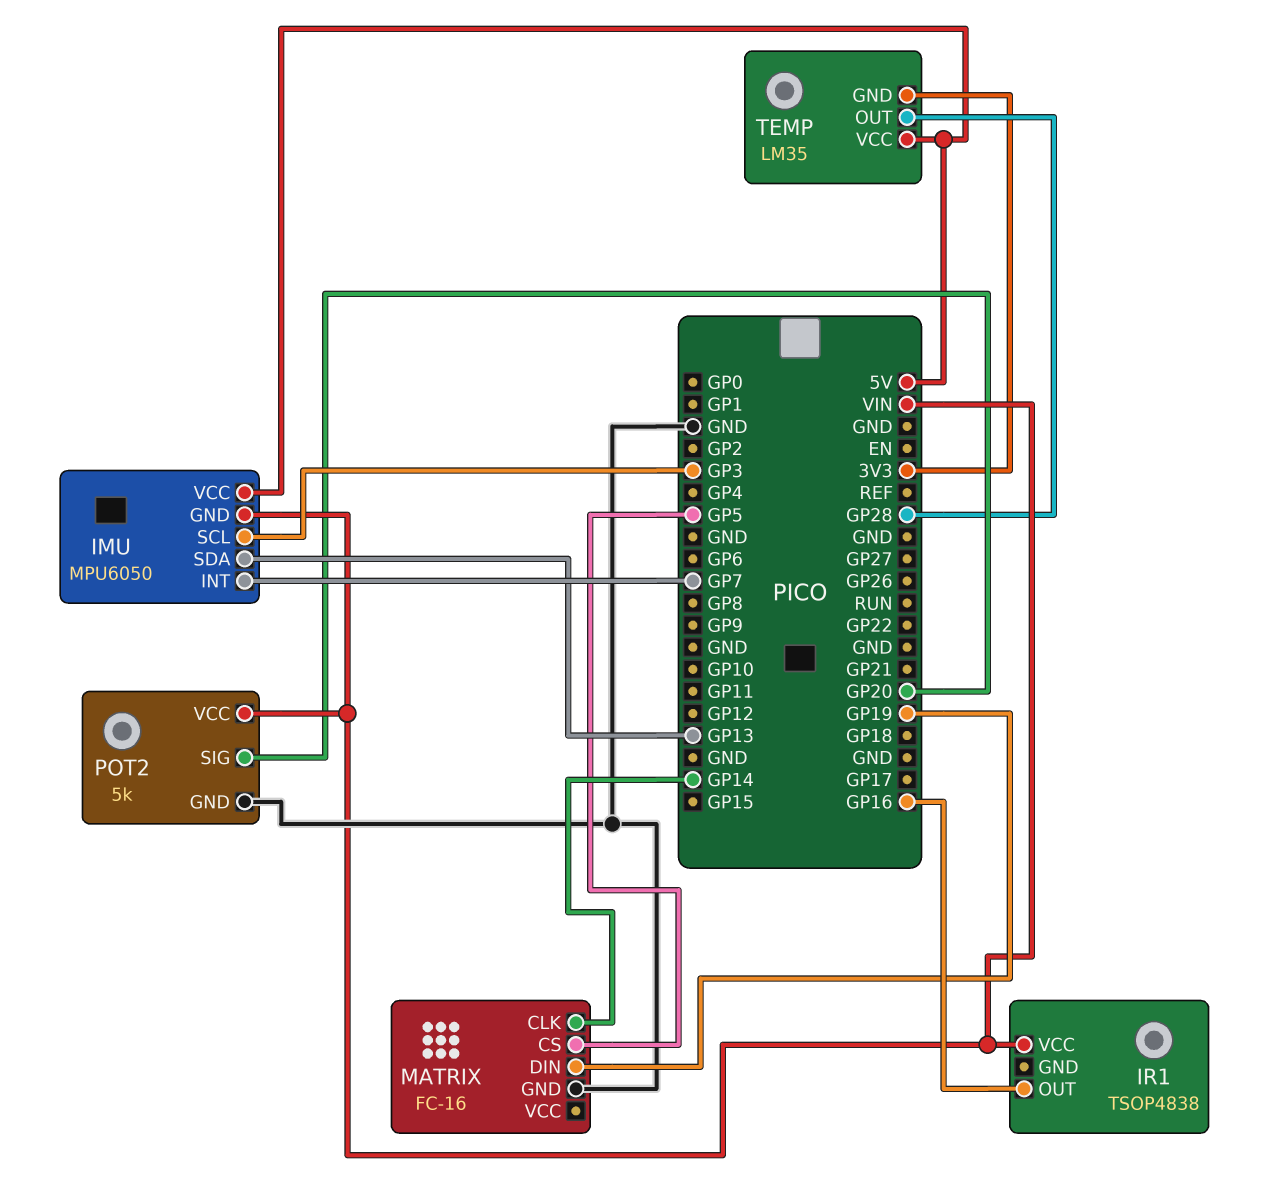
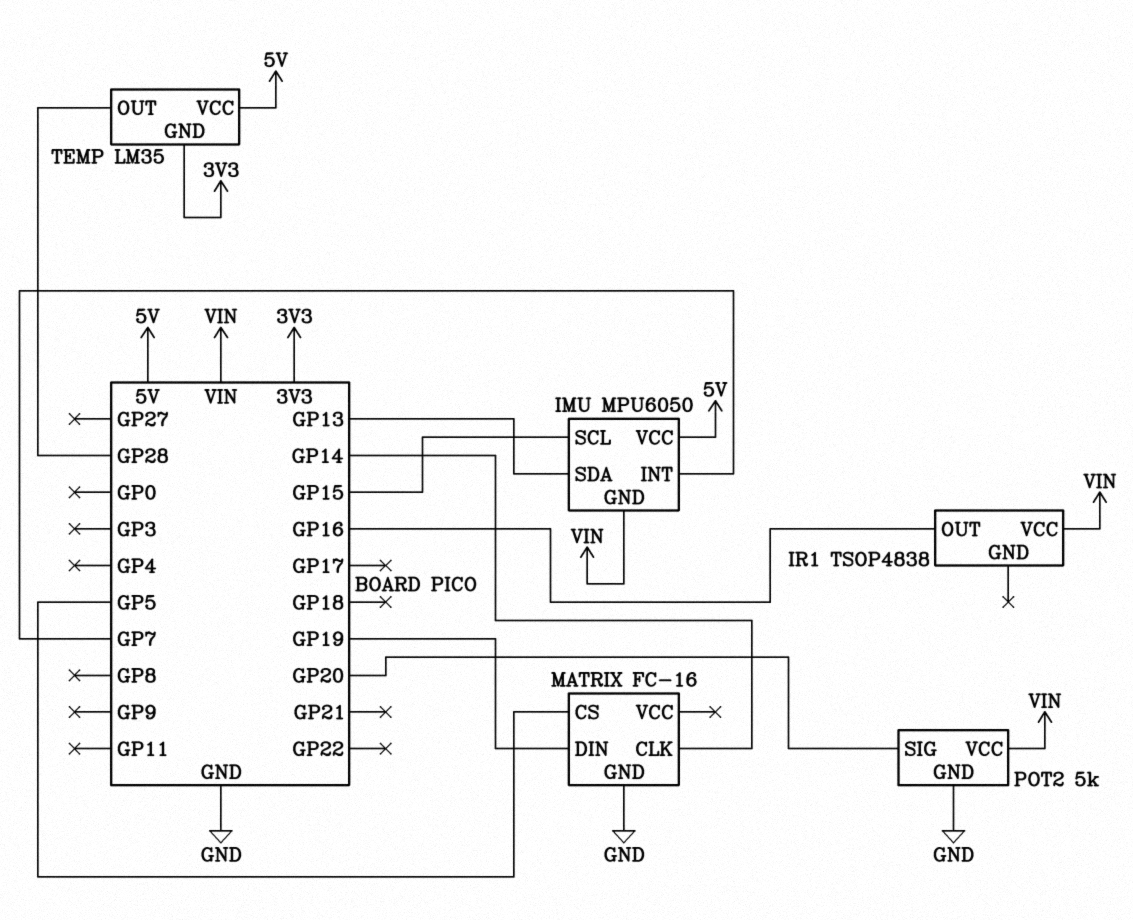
IMU pin SCL: GP3 -> GP15

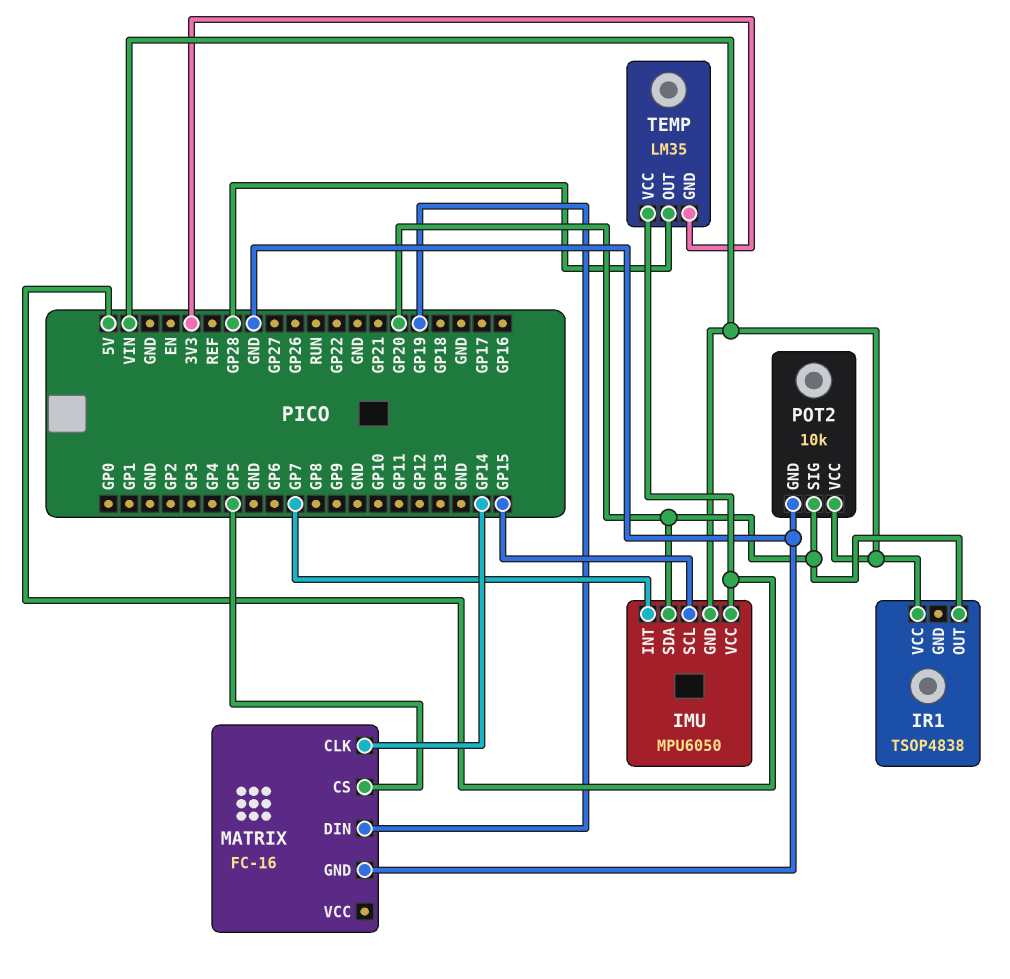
IMU pin SDA: GP13 -> GP20
IR1 pin OUT: GP16 -> GP20
POT2: 5k -> 10k

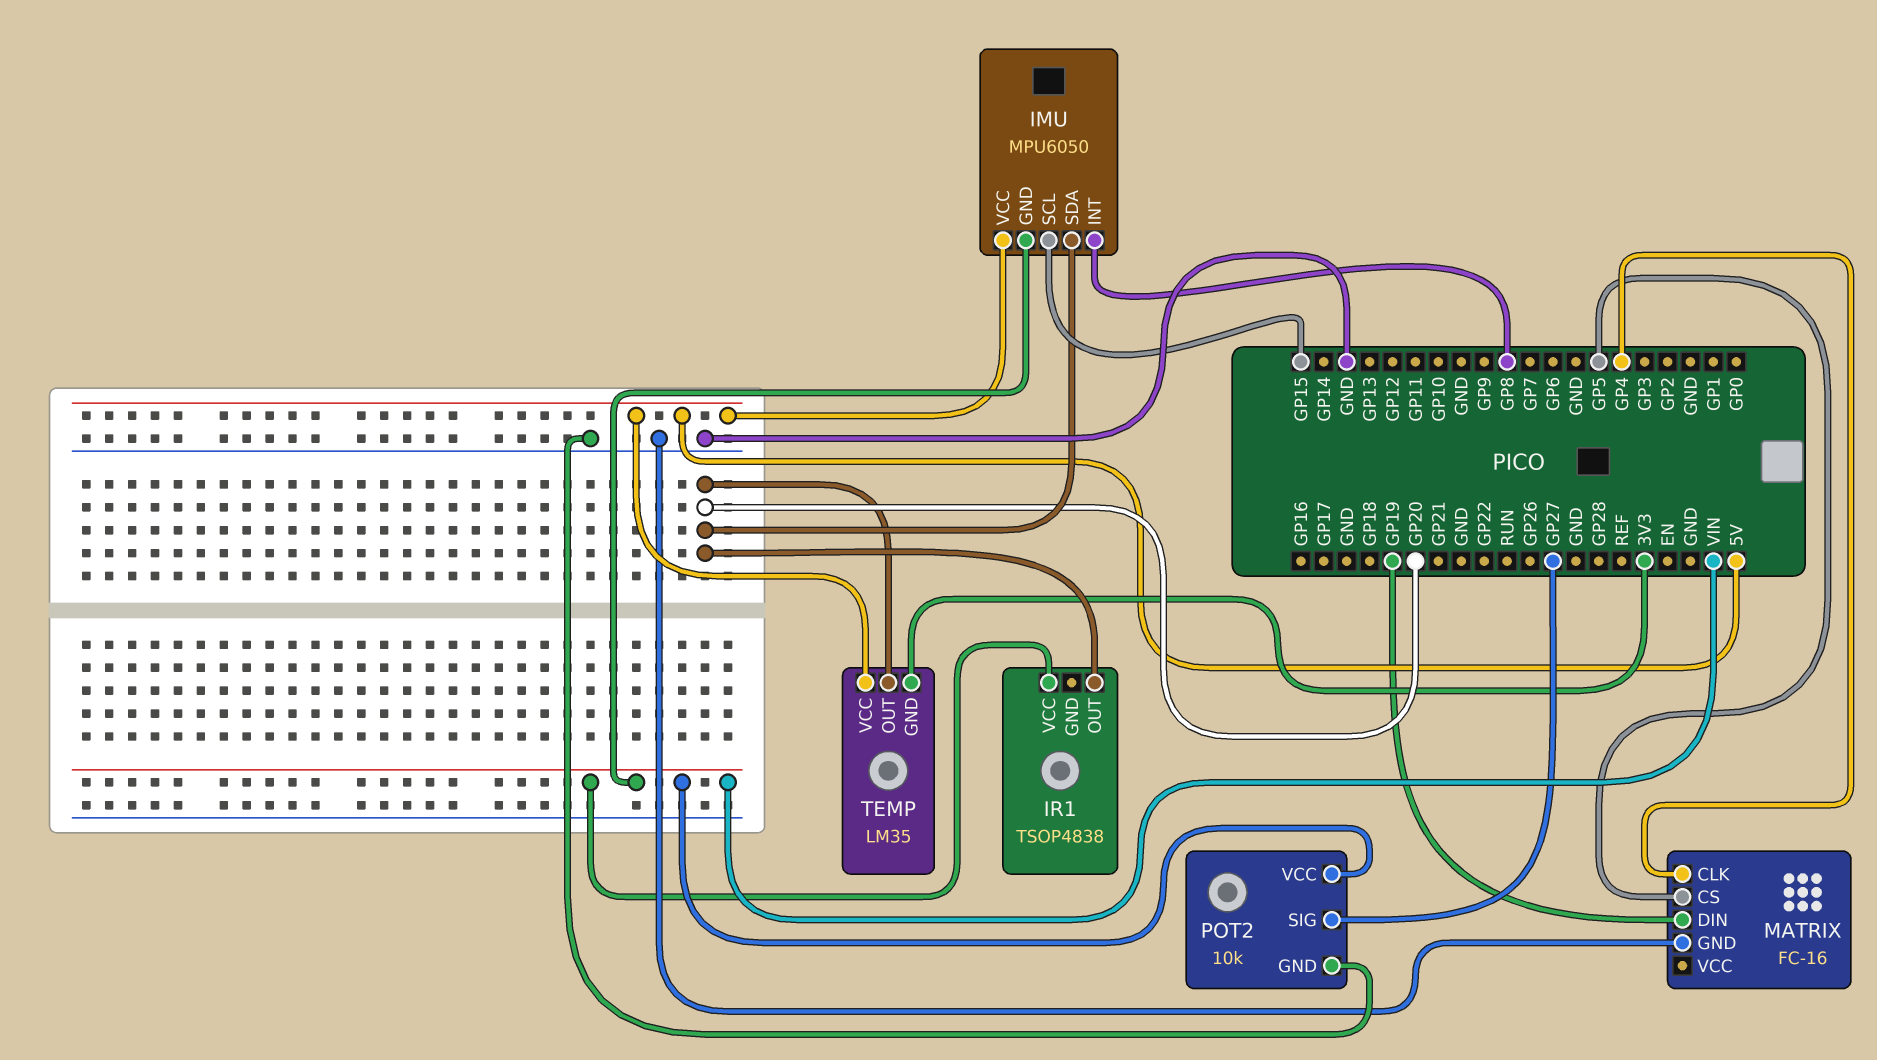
IMU pin INT: GP7 -> GP8
MATRIX pin CLK: GP14 -> GP4
POT2 pin SIG: GP20 -> GP27
TEMP pin OUT: GP28 -> GP20

